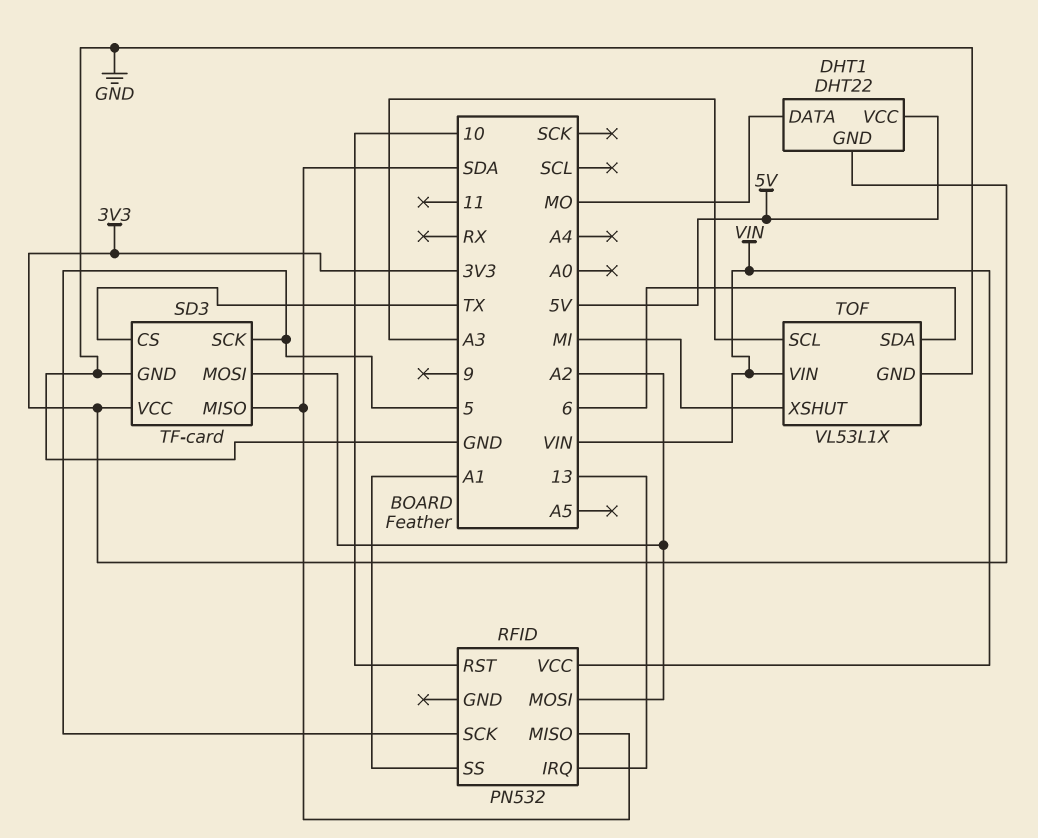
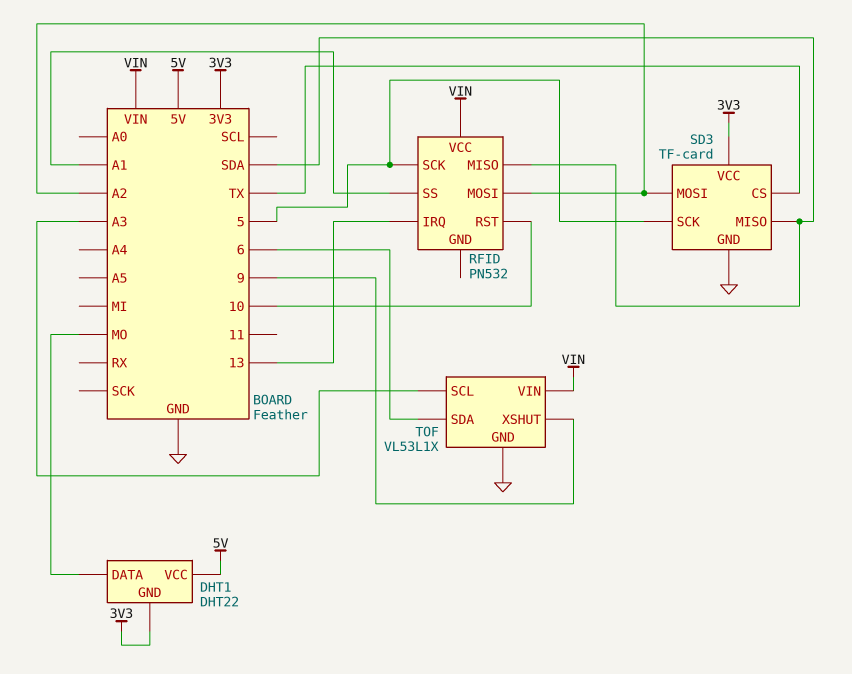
TOF pin XSHUT: MI -> 9

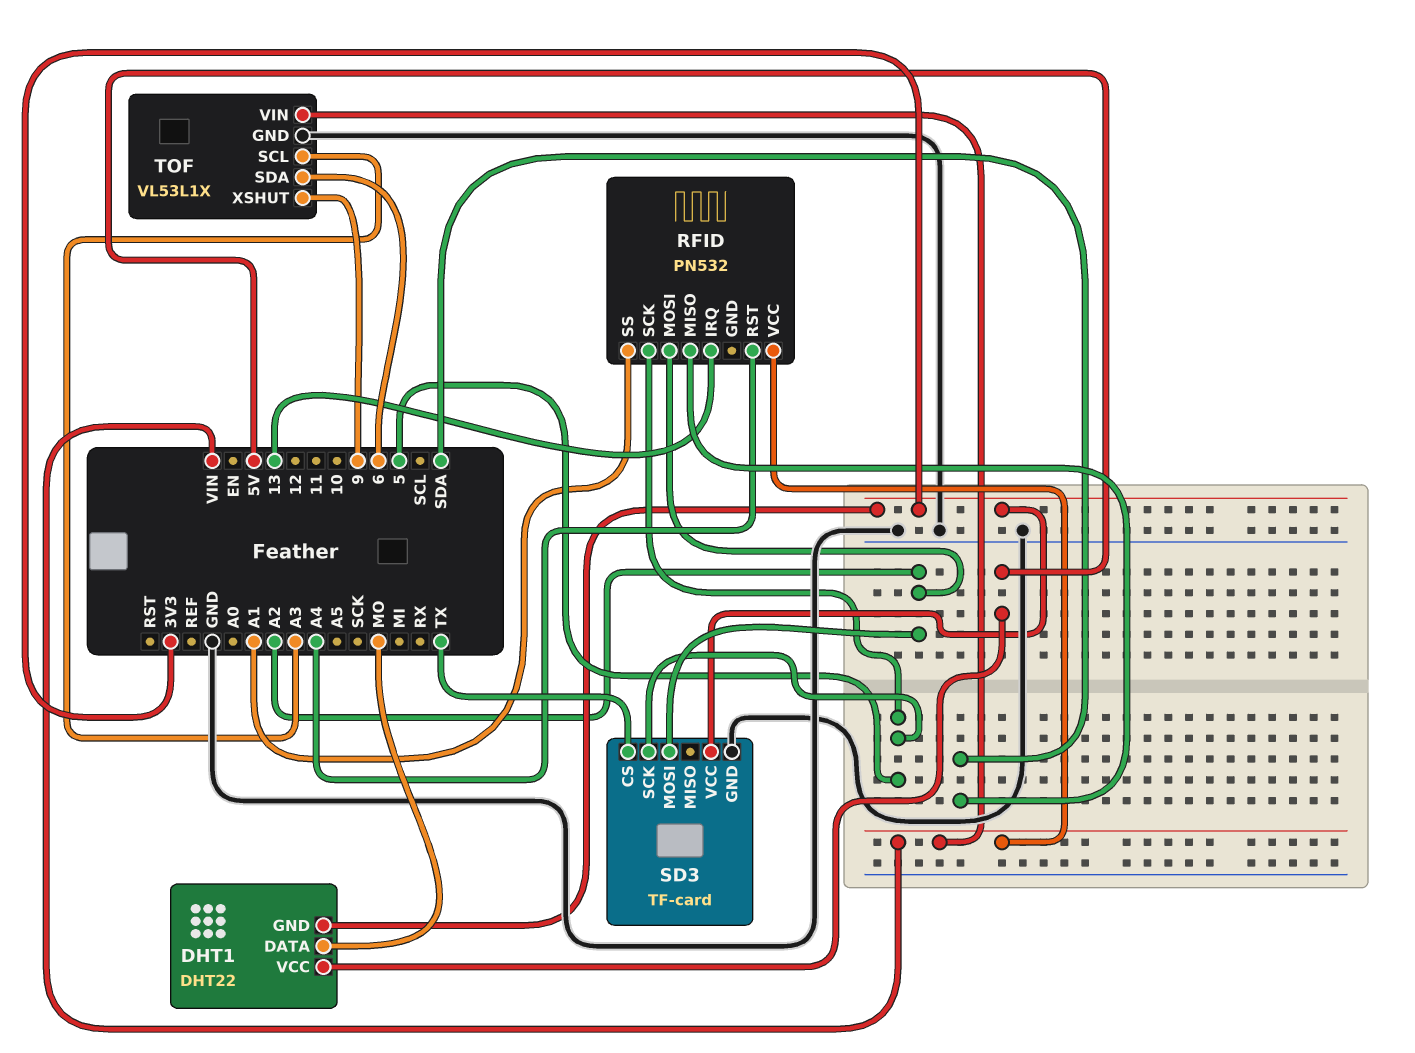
RFID pin RST: 10 -> A4
SD3 pin MISO: SDA -> none

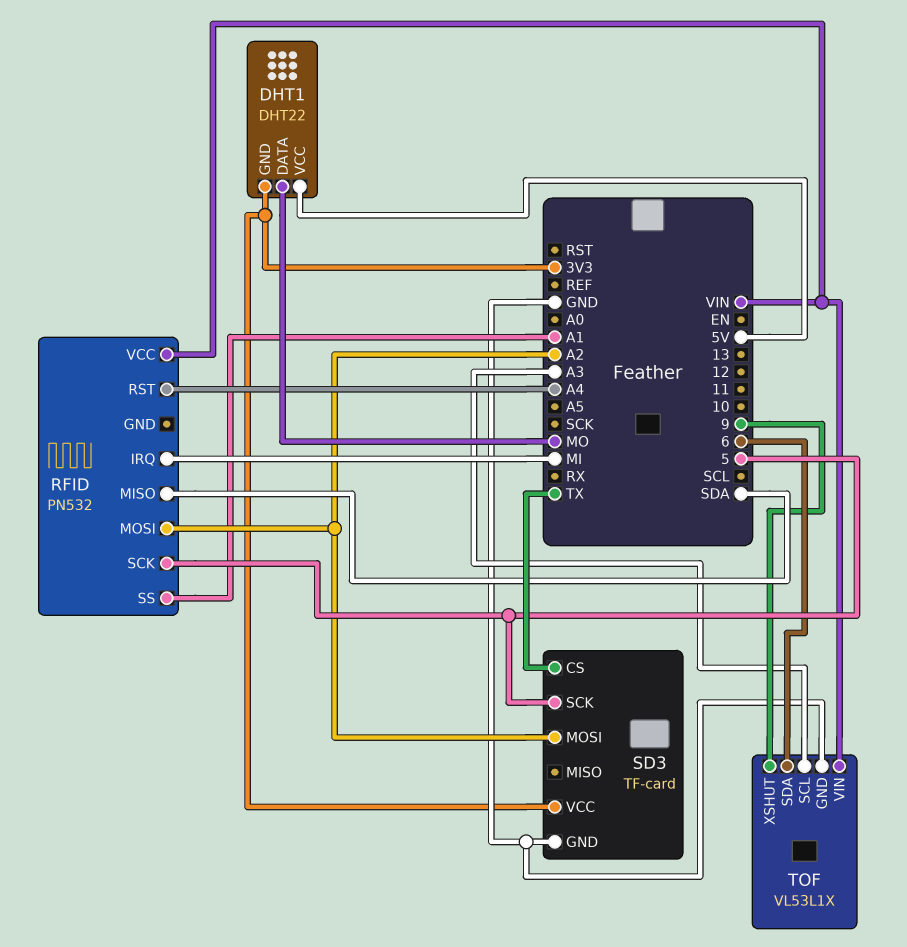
RFID pin IRQ: 13 -> MI

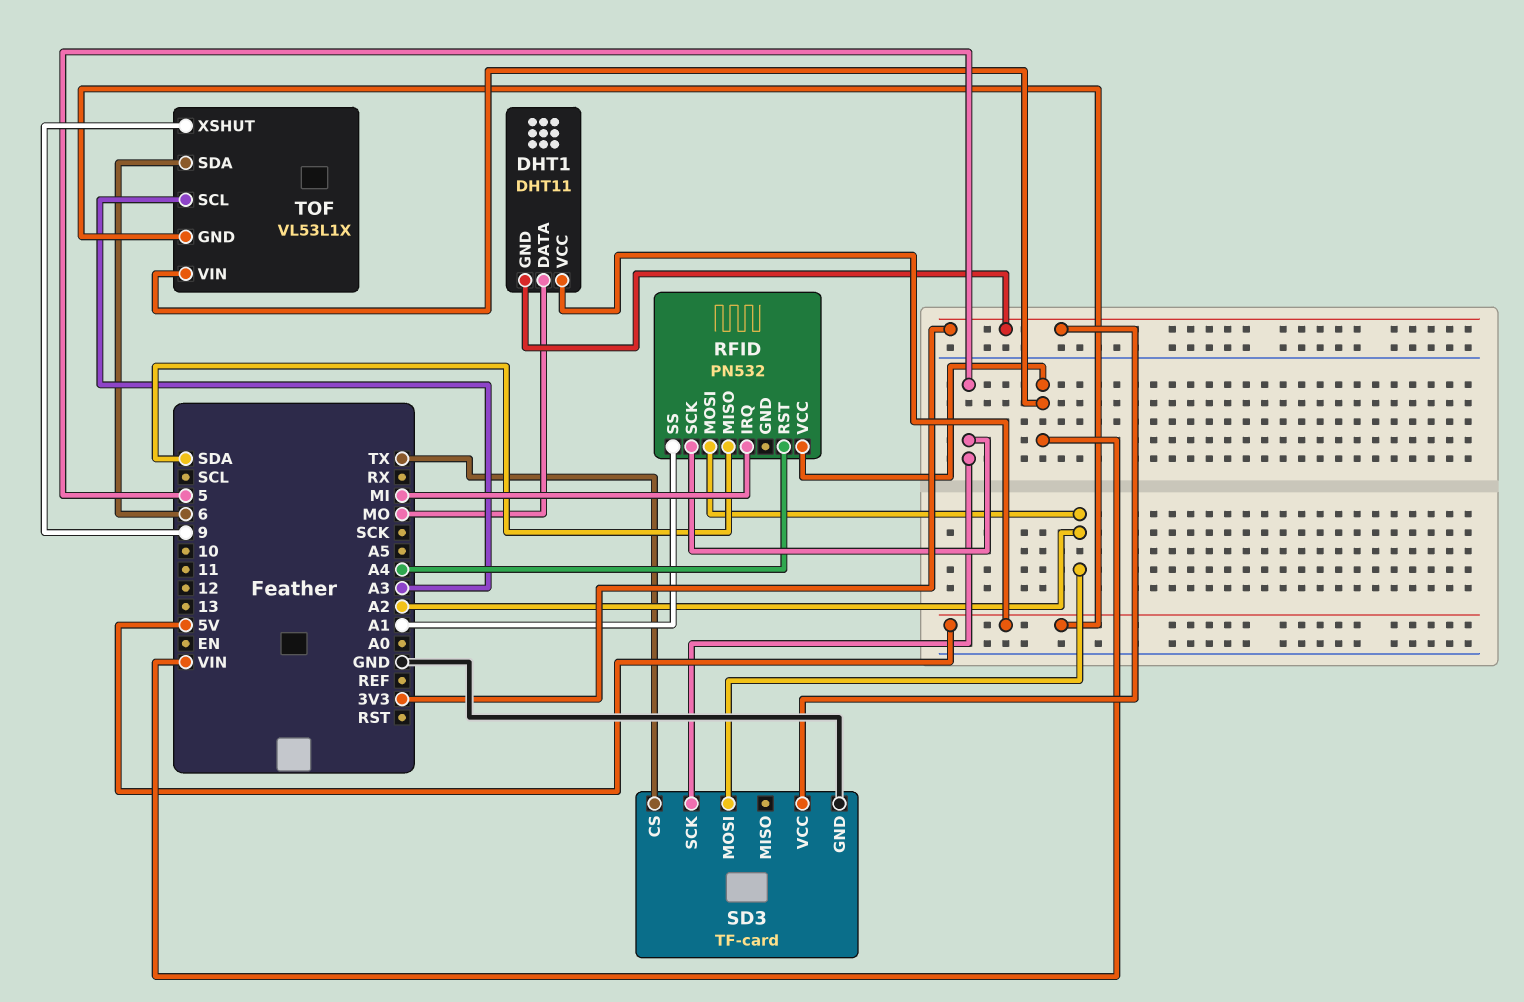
DHT1: DHT22 -> DHT11
TOF pin GND: GND -> 5V

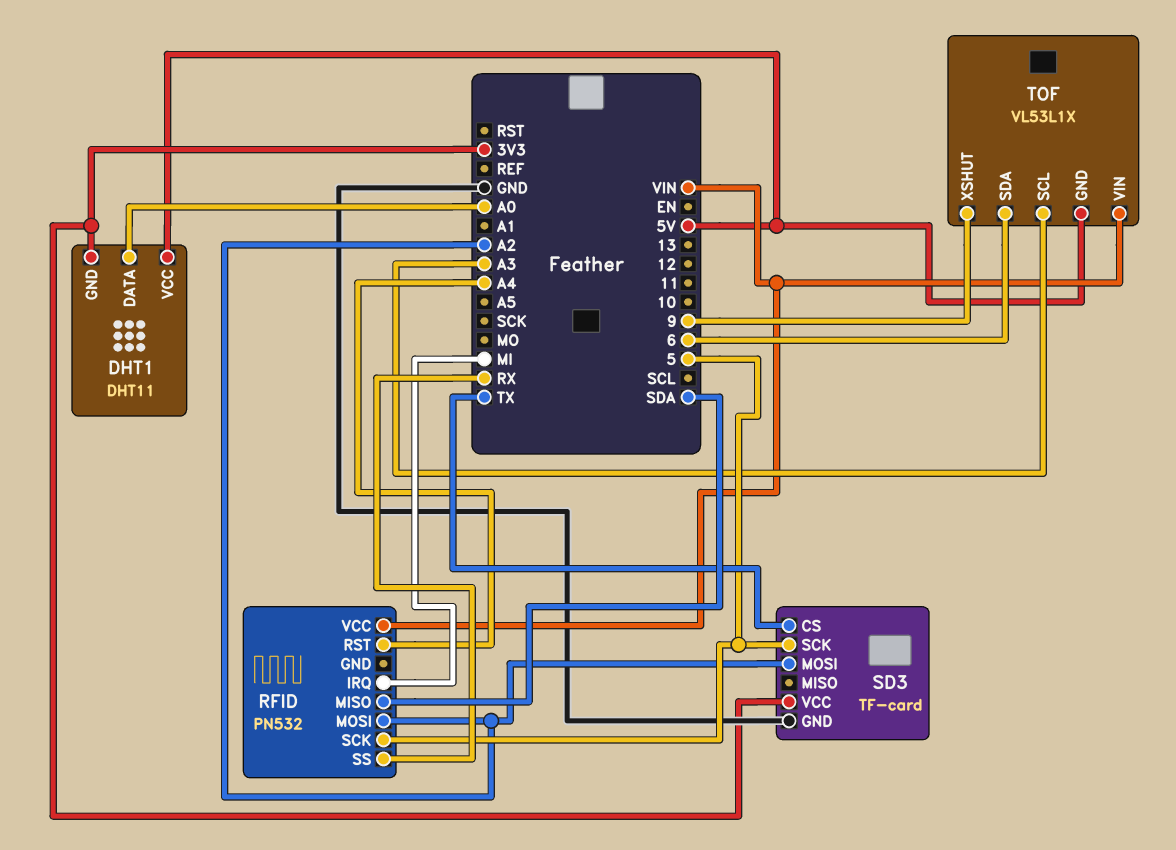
DHT1 pin DATA: MO -> A0
RFID pin SS: A1 -> RX

